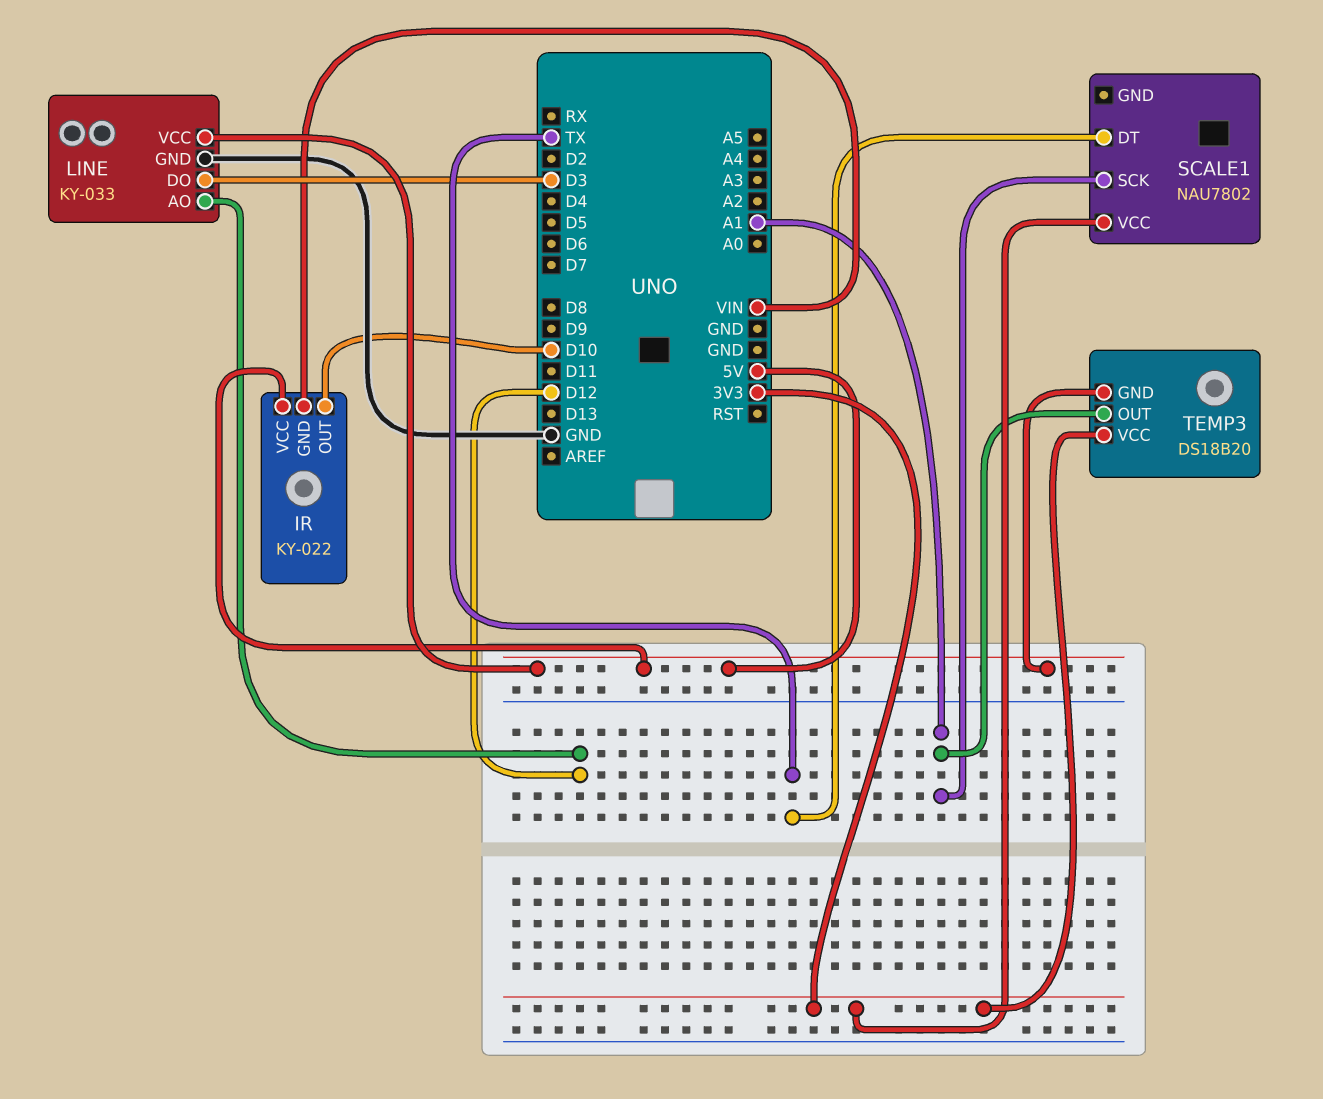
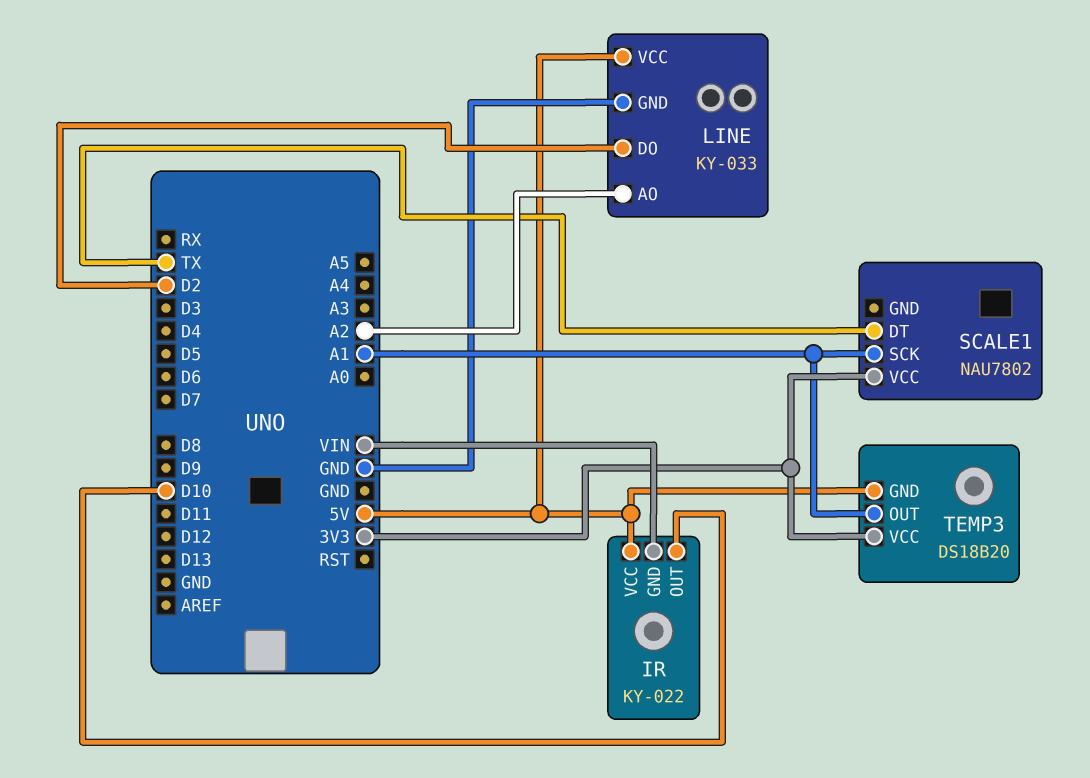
LINE pin AO: D12 -> A2
LINE pin DO: D3 -> D2

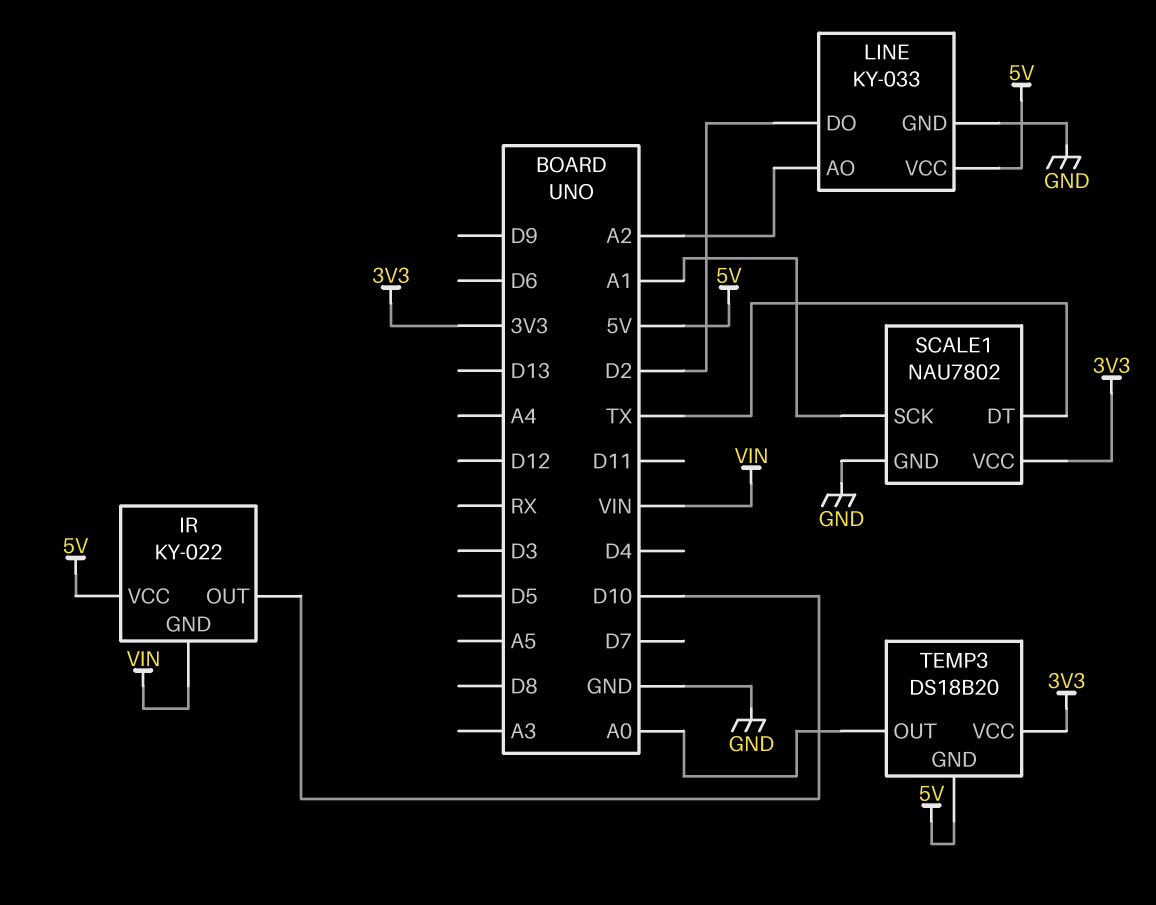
SCALE1 pin GND: none -> GND
TEMP3 pin OUT: A1 -> A0

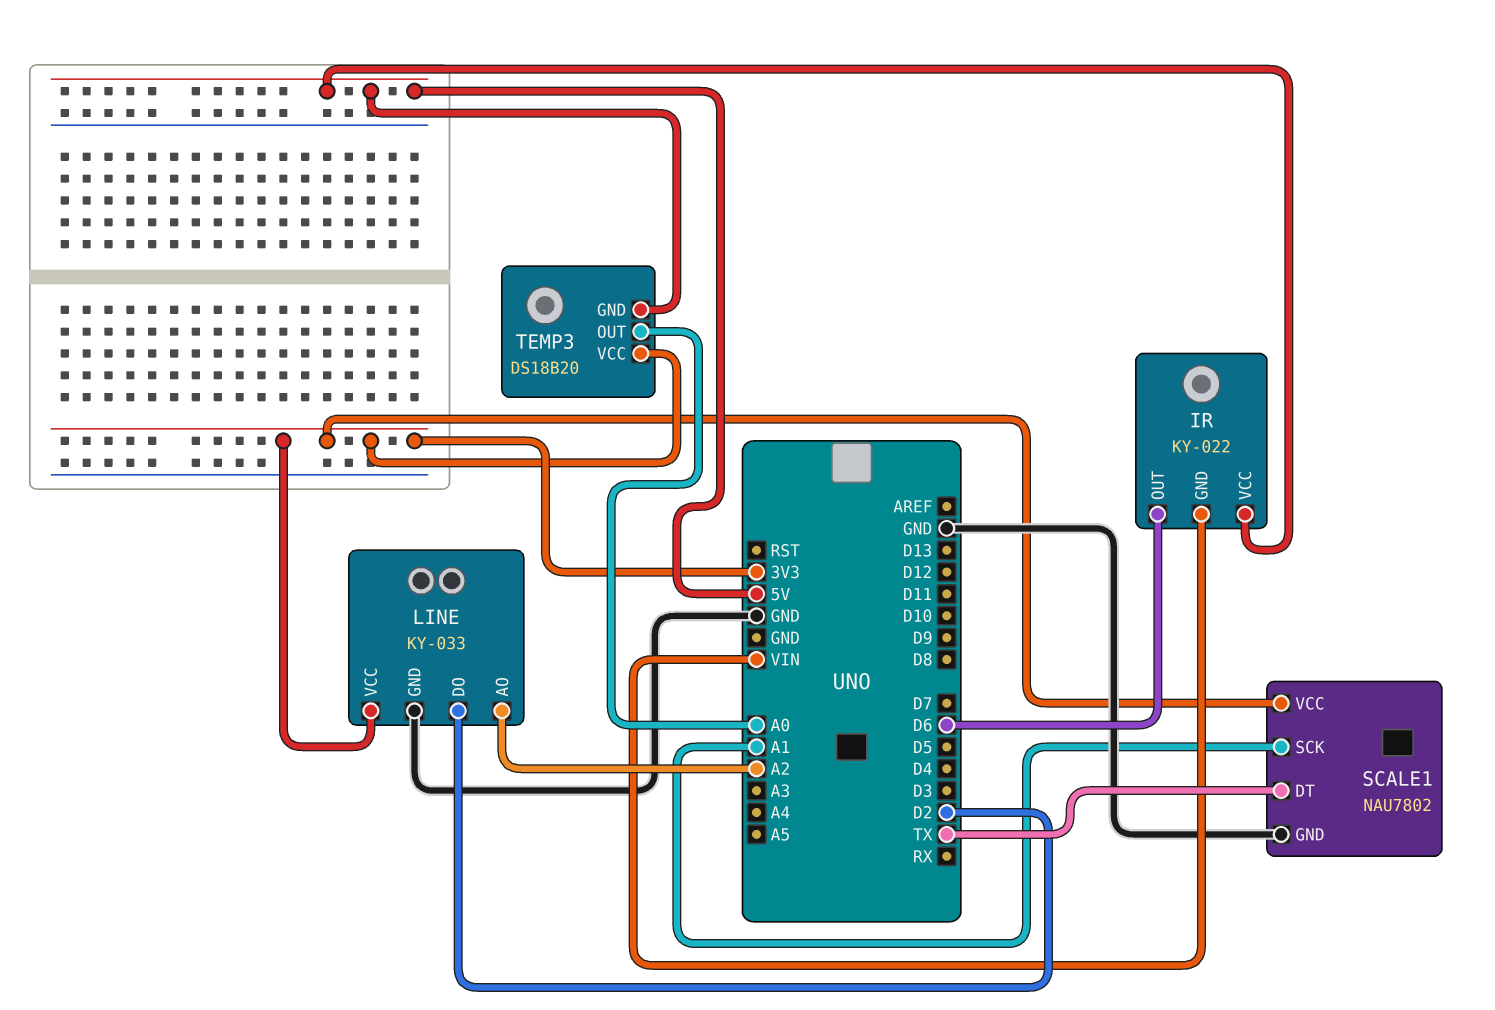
IR pin OUT: D10 -> D6
LINE pin VCC: 5V -> 3V3

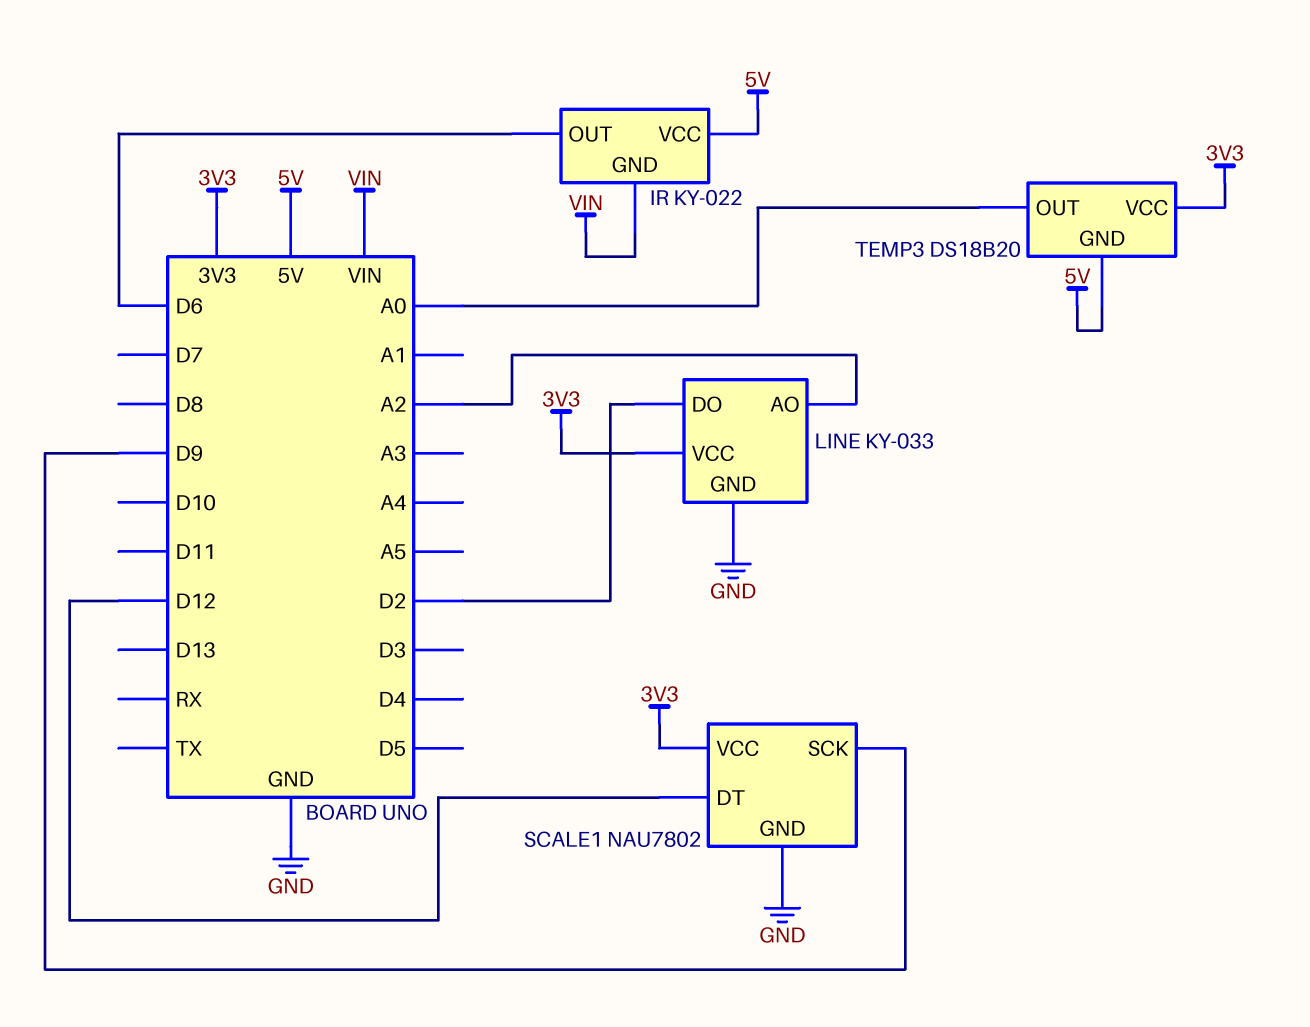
SCALE1 pin DT: TX -> D12
SCALE1 pin SCK: A1 -> D9

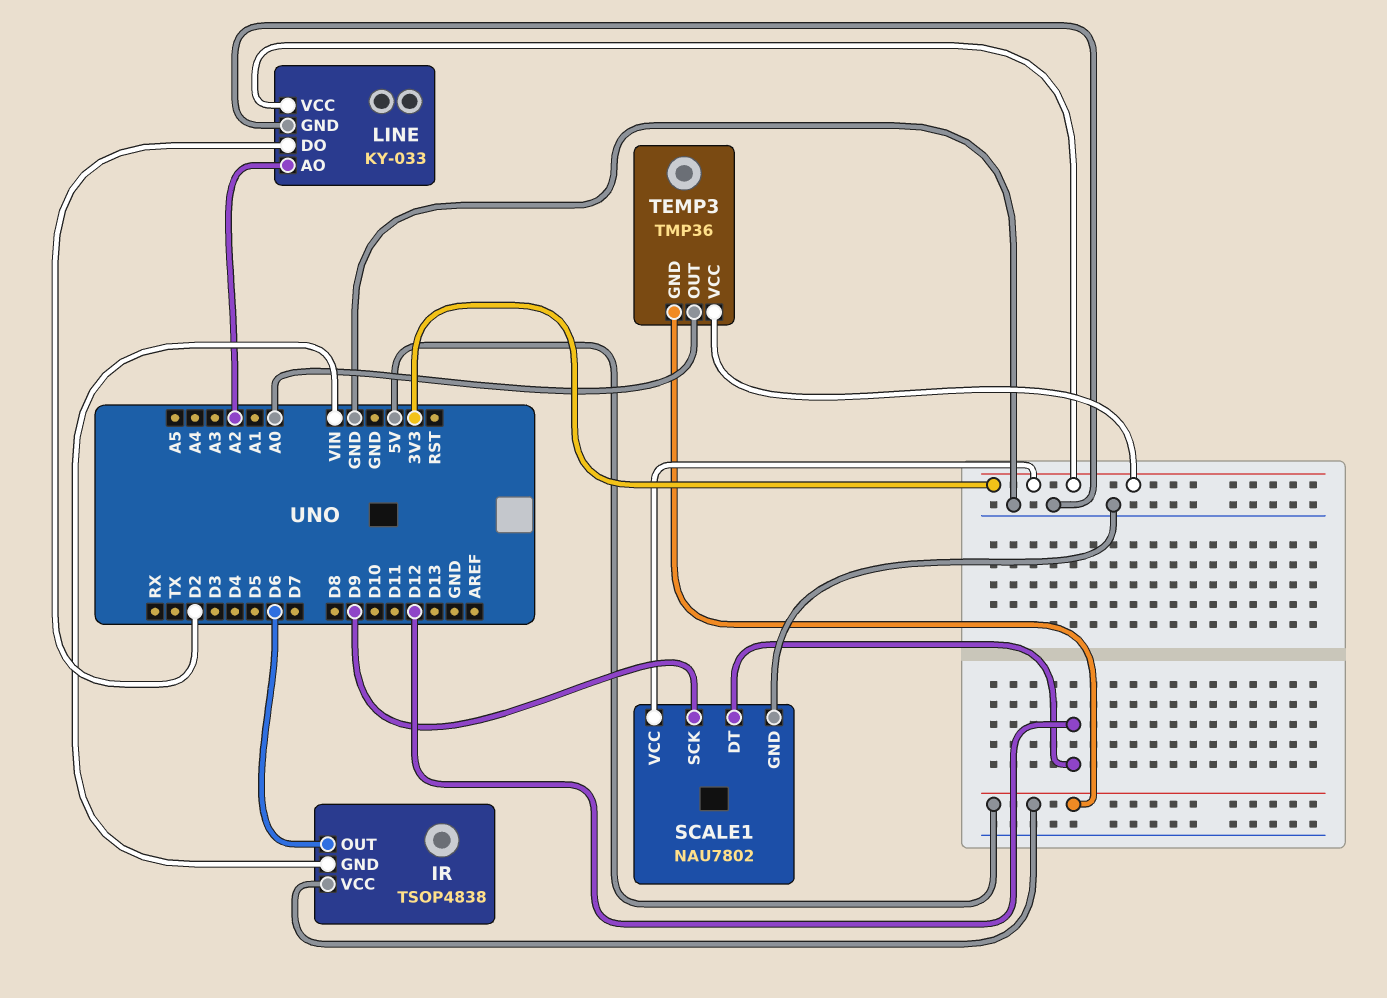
IR: KY-022 -> TSOP4838
TEMP3: DS18B20 -> TMP36

